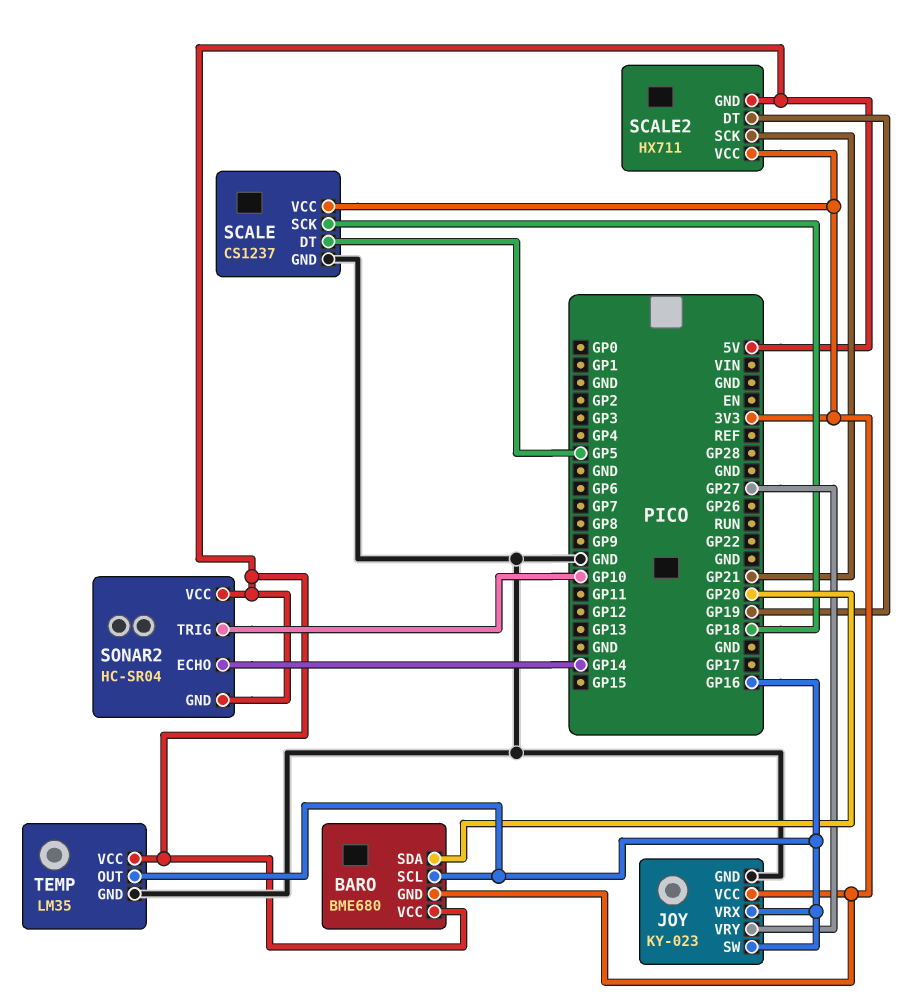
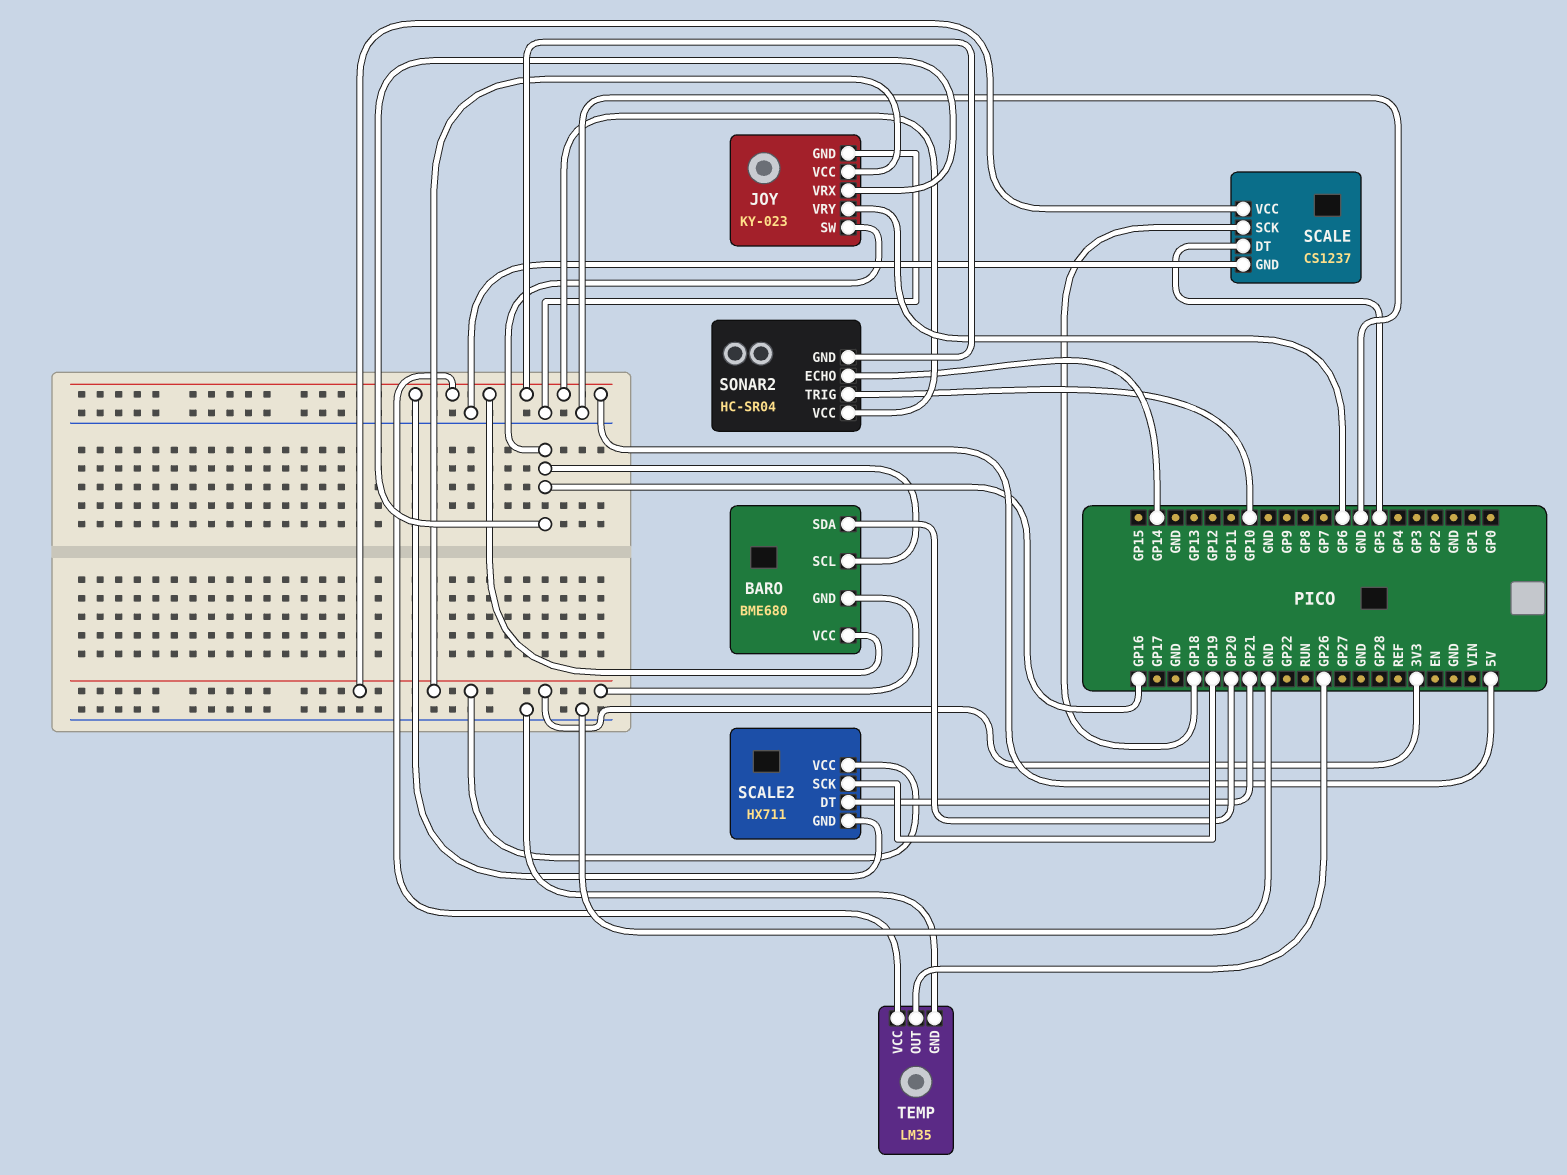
JOY pin VRY: GP27 -> GP6
SCALE2 pin DT: GP19 -> GP21
SCALE2 pin SCK: GP21 -> GP19
TEMP pin OUT: GP16 -> GP26

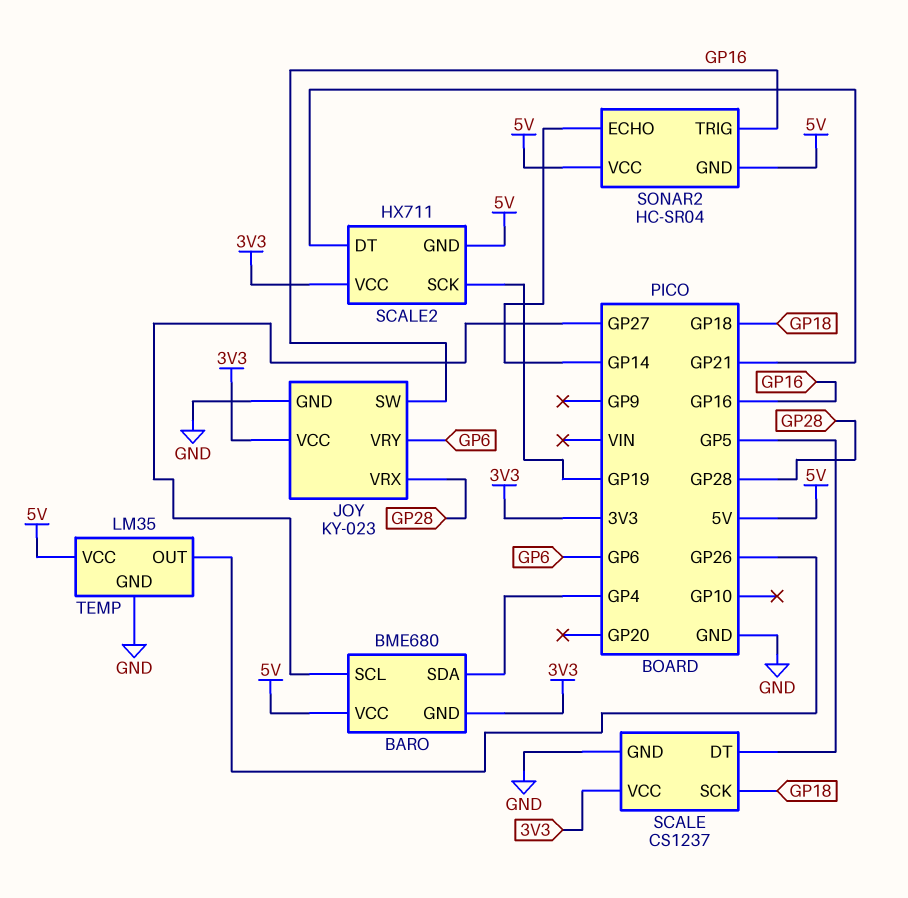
BARO pin SCL: GP16 -> GP27
BARO pin SDA: GP20 -> GP4
JOY pin VRX: GP16 -> GP28
SONAR2 pin TRIG: GP10 -> GP16

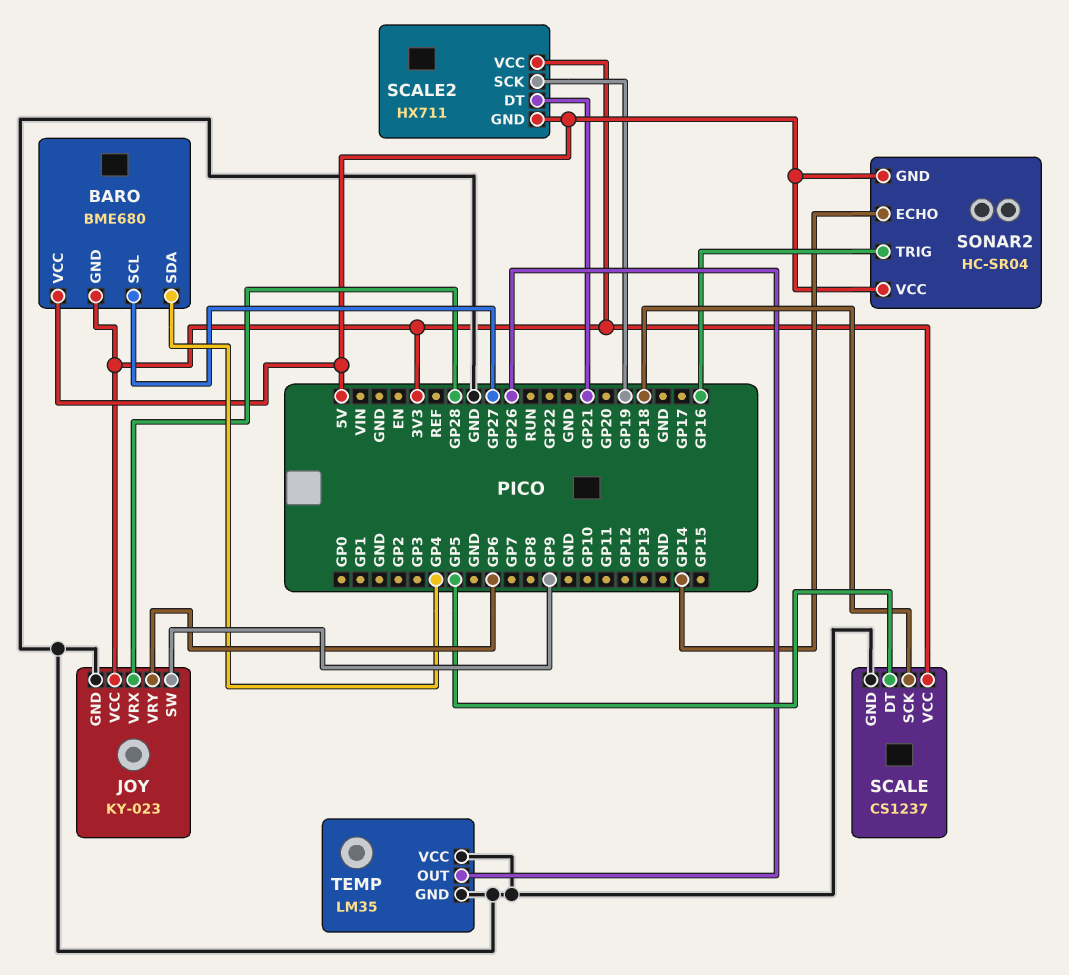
JOY pin SW: GP16 -> GP9
TEMP pin VCC: 5V -> GND

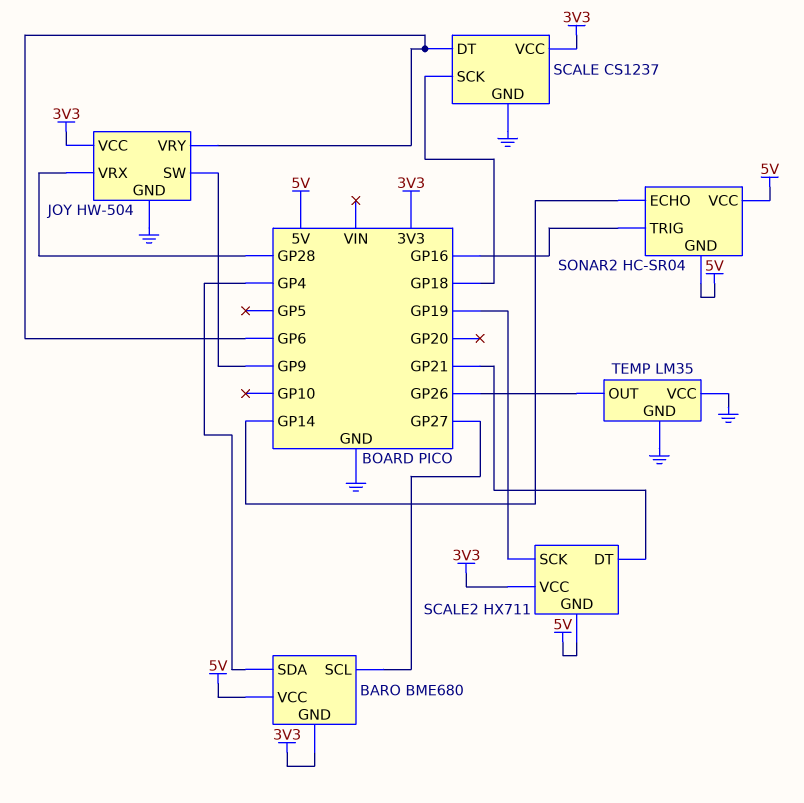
JOY: KY-023 -> HW-504
SCALE pin DT: GP5 -> GP6

